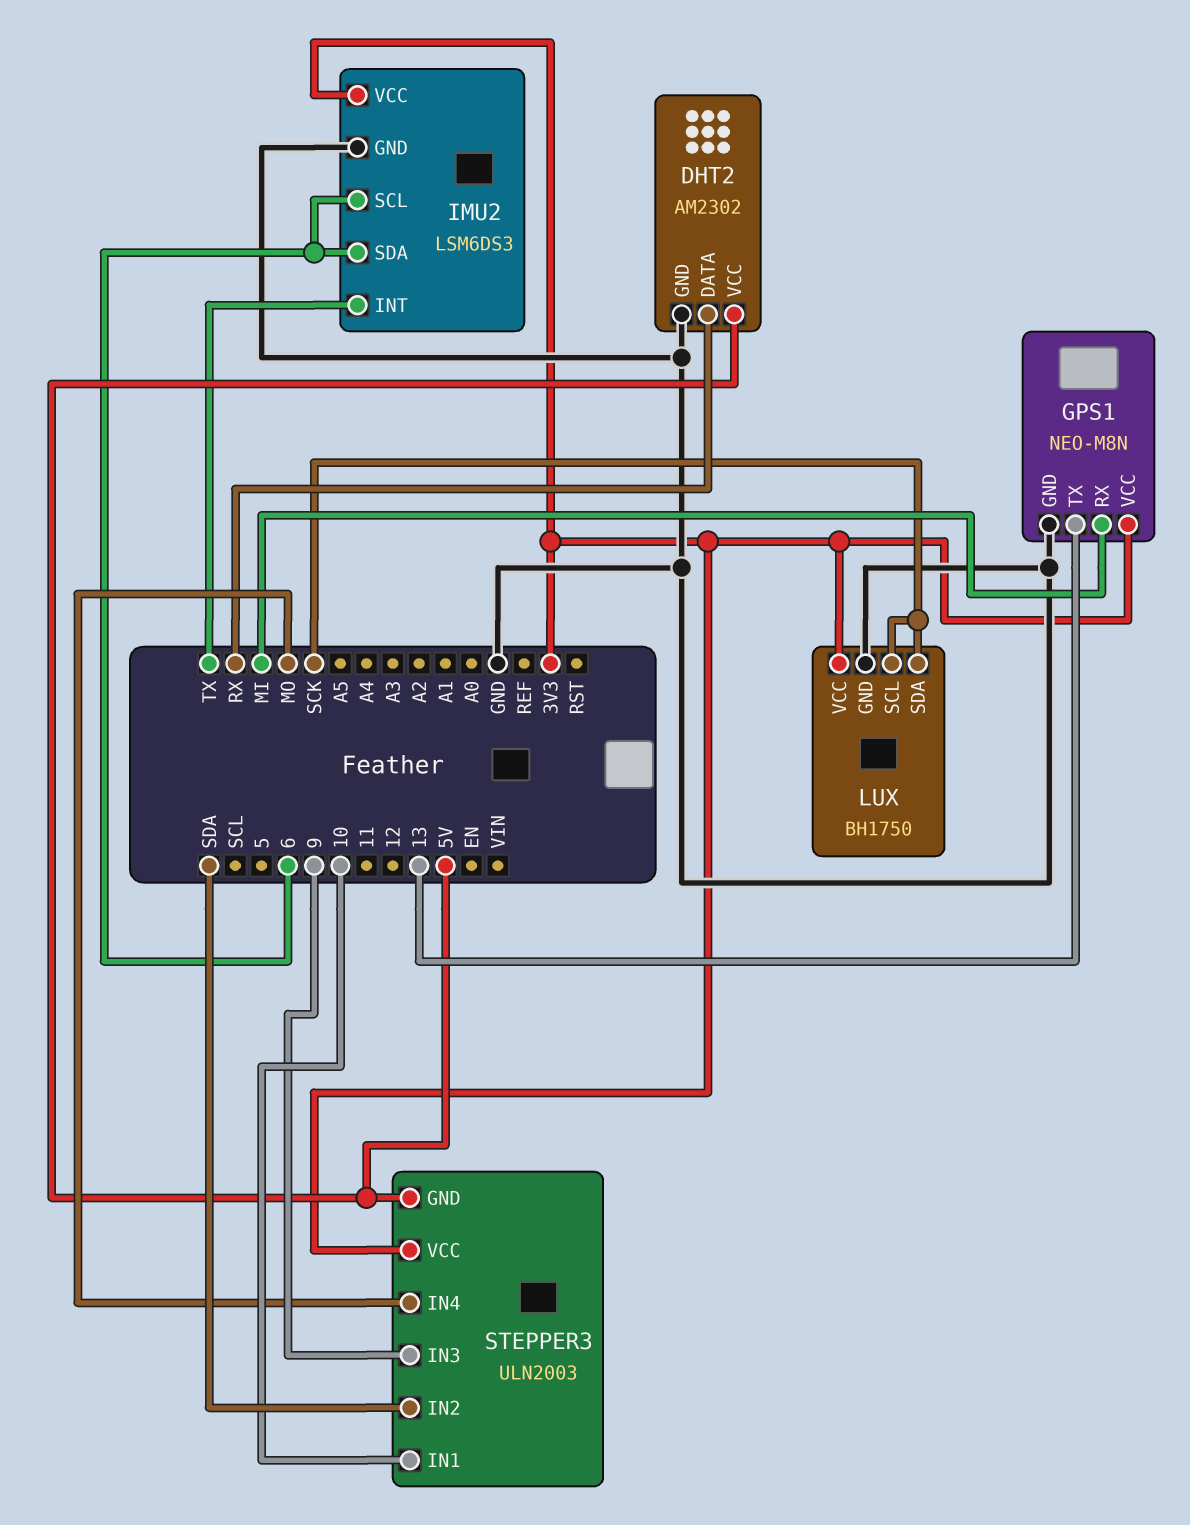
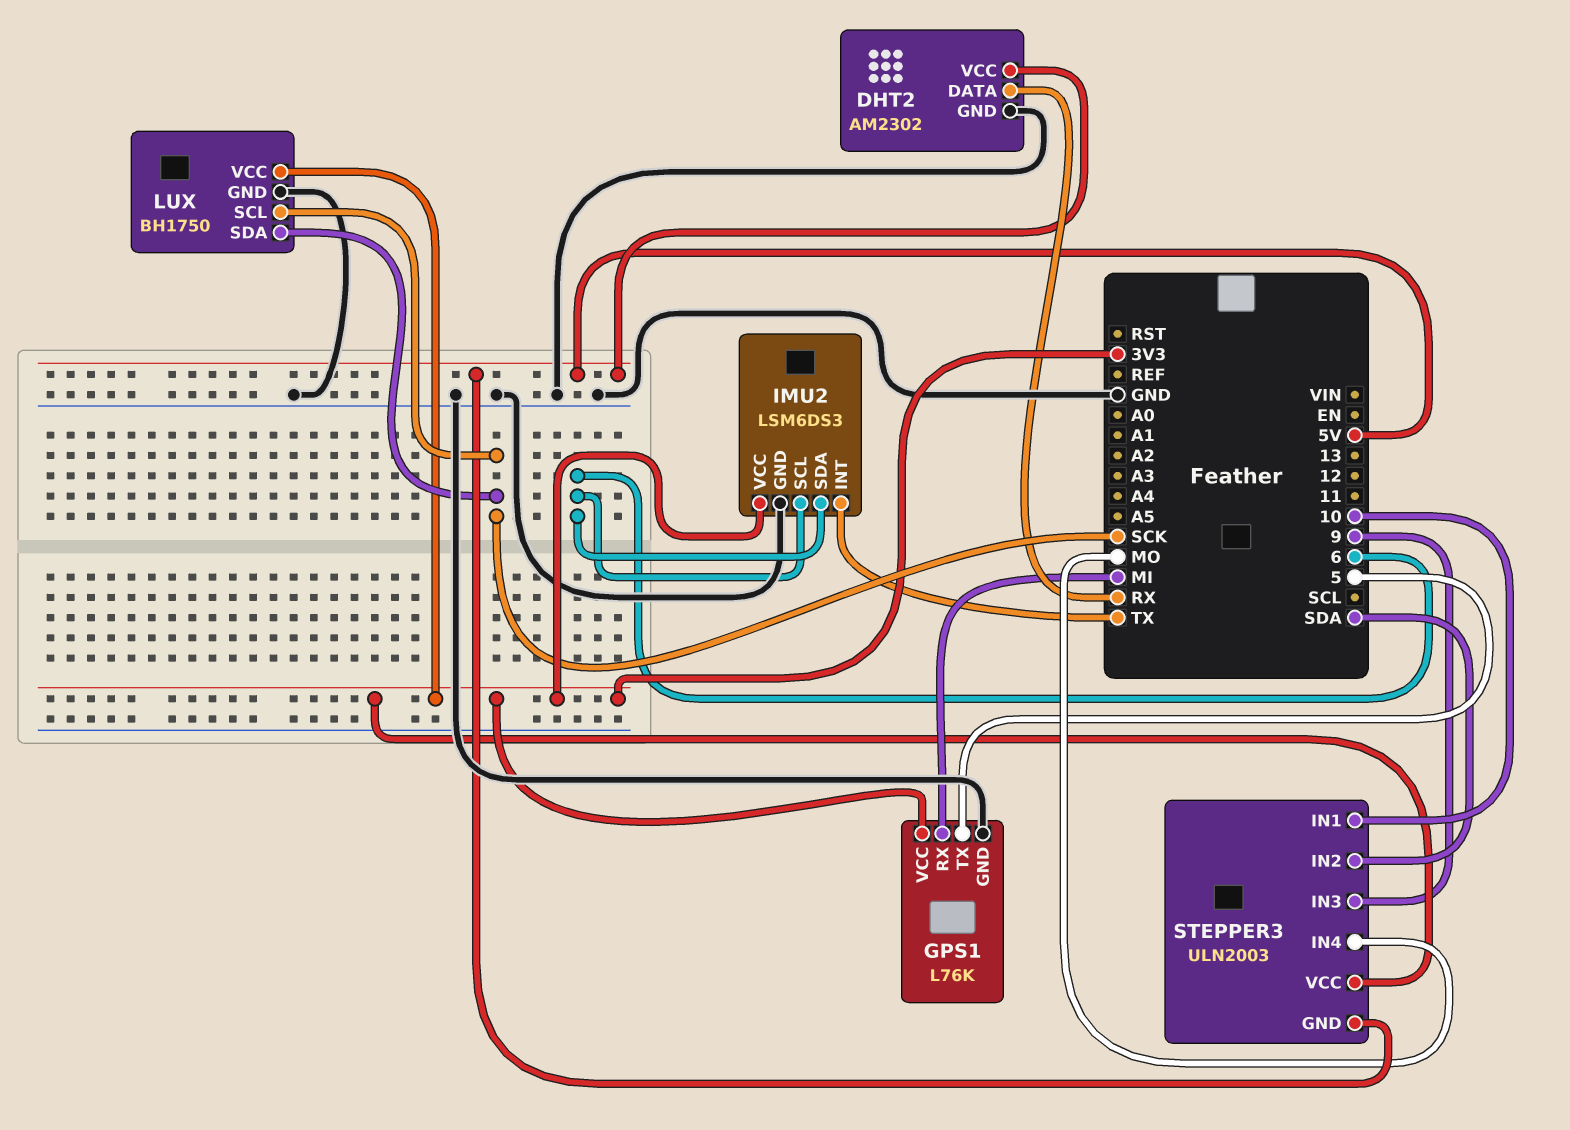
GPS1: NEO-M8N -> L76K
GPS1 pin TX: 13 -> 5

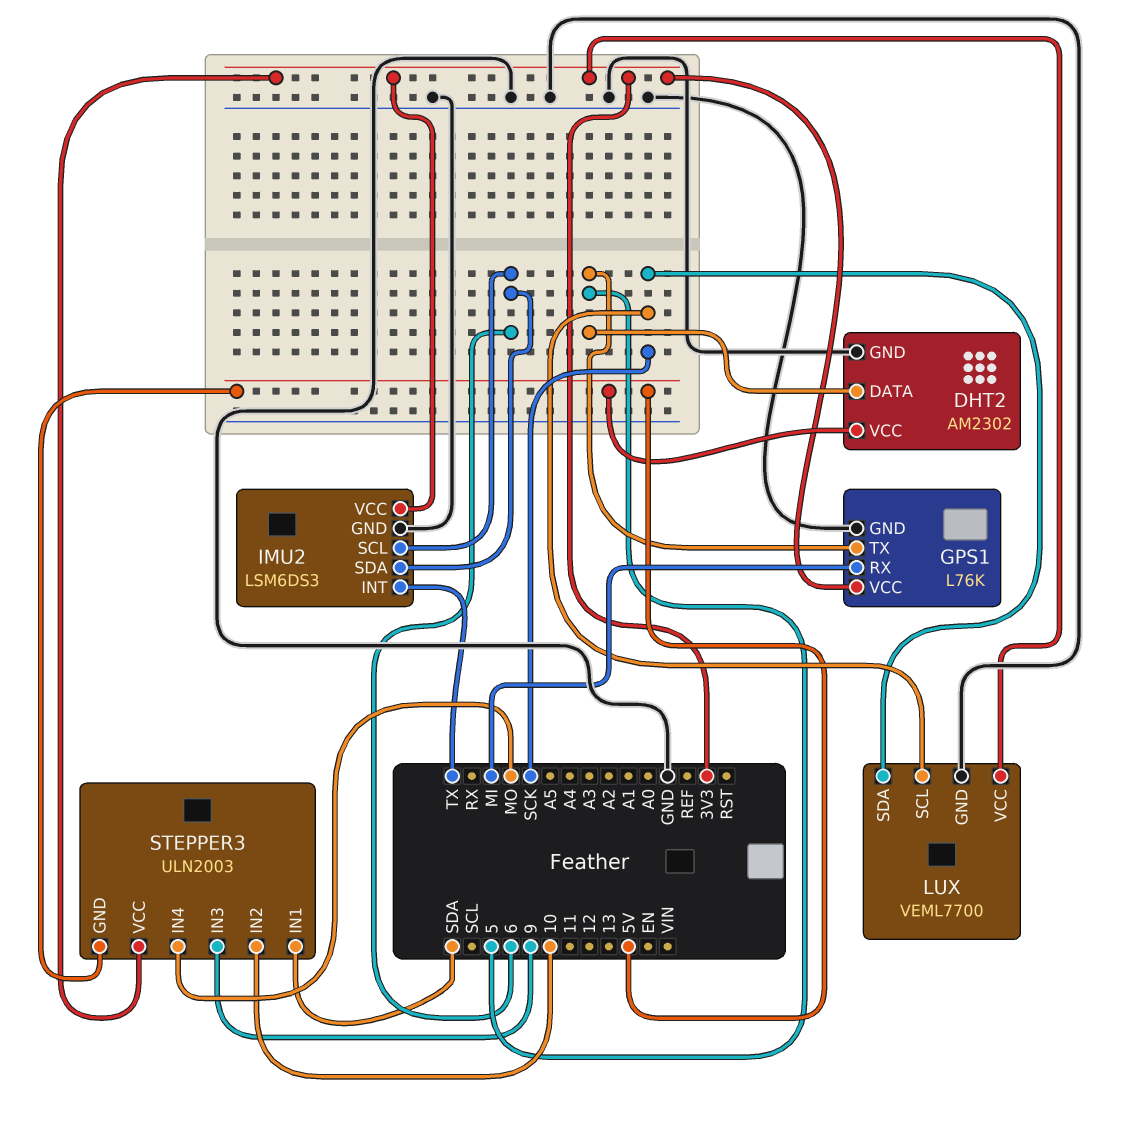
DHT2 pin DATA: RX -> 5
LUX: BH1750 -> VEML7700
STEPPER3 pin IN1: 10 -> SDA
STEPPER3 pin IN2: SDA -> 10

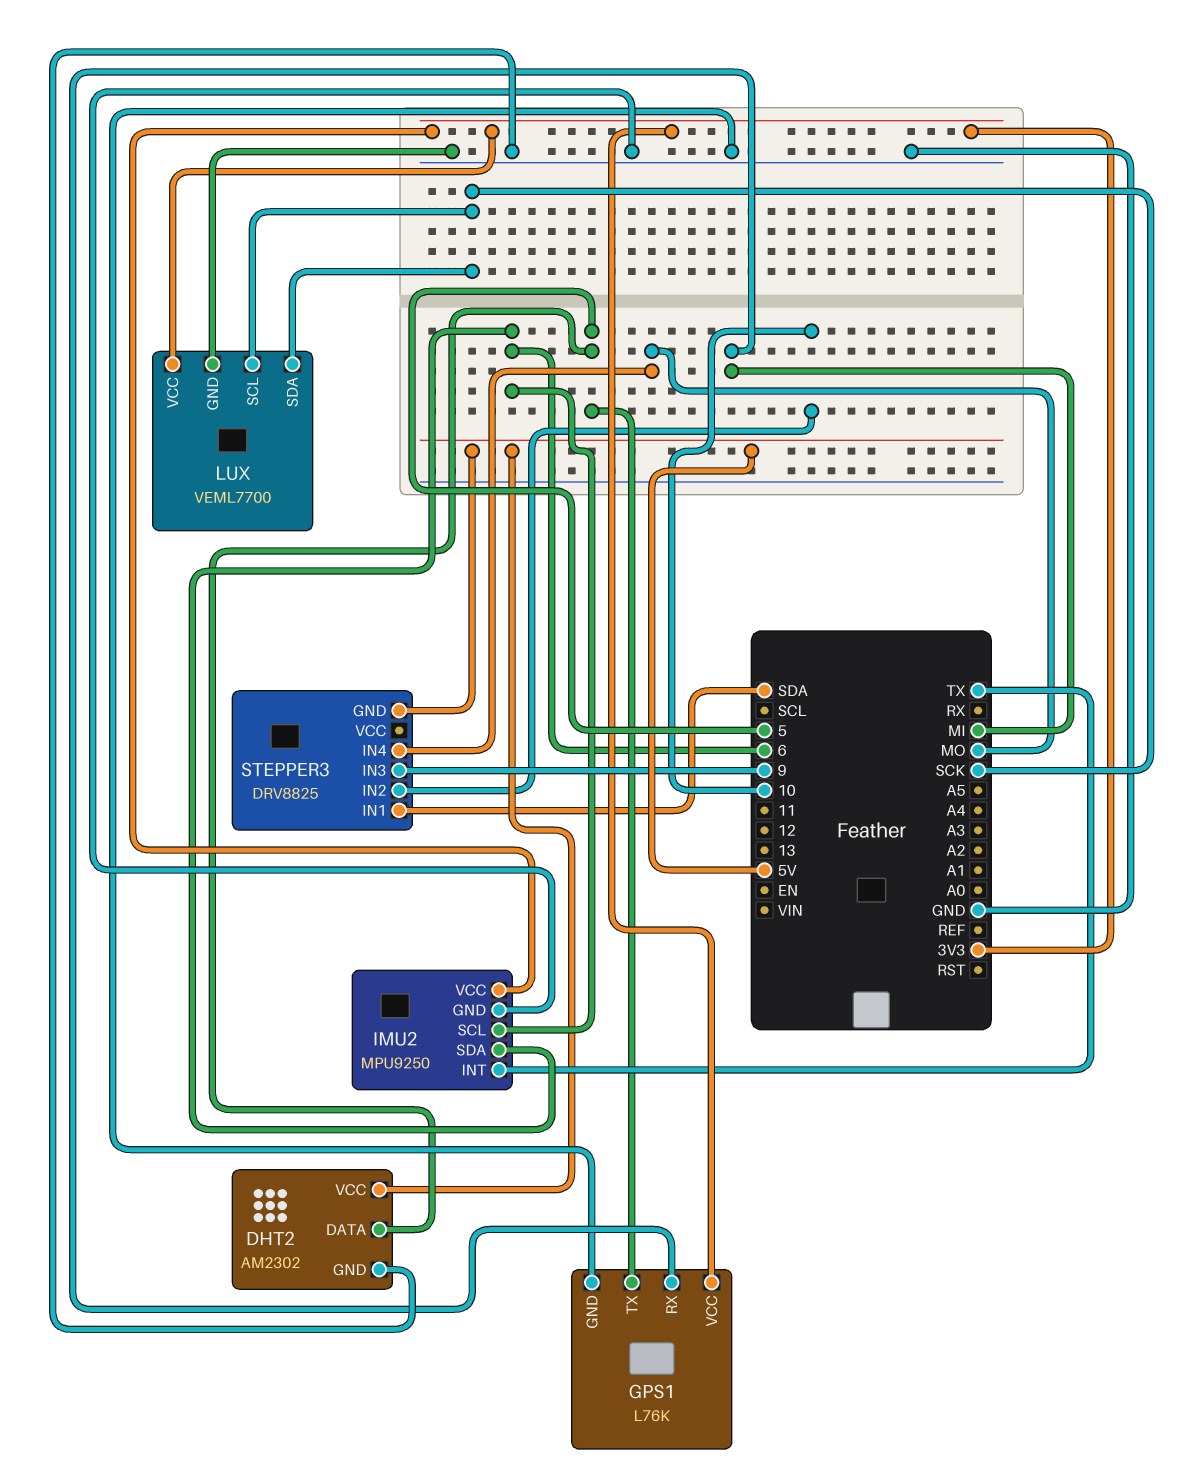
IMU2: LSM6DS3 -> MPU9250
STEPPER3: ULN2003 -> DRV8825
STEPPER3 pin VCC: 3V3 -> none

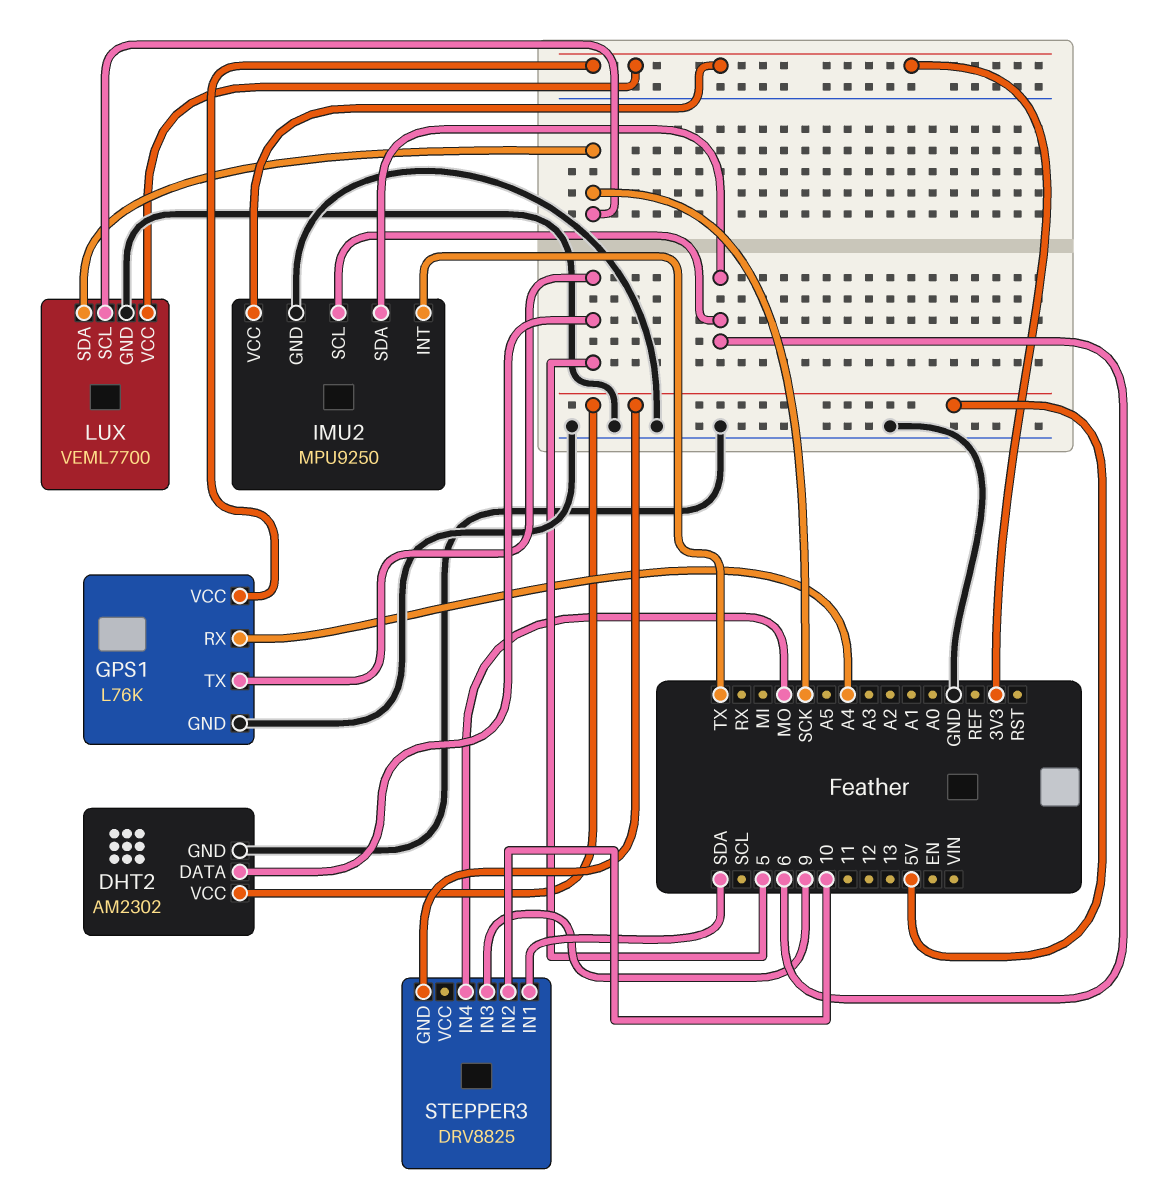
GPS1 pin RX: MI -> A4

